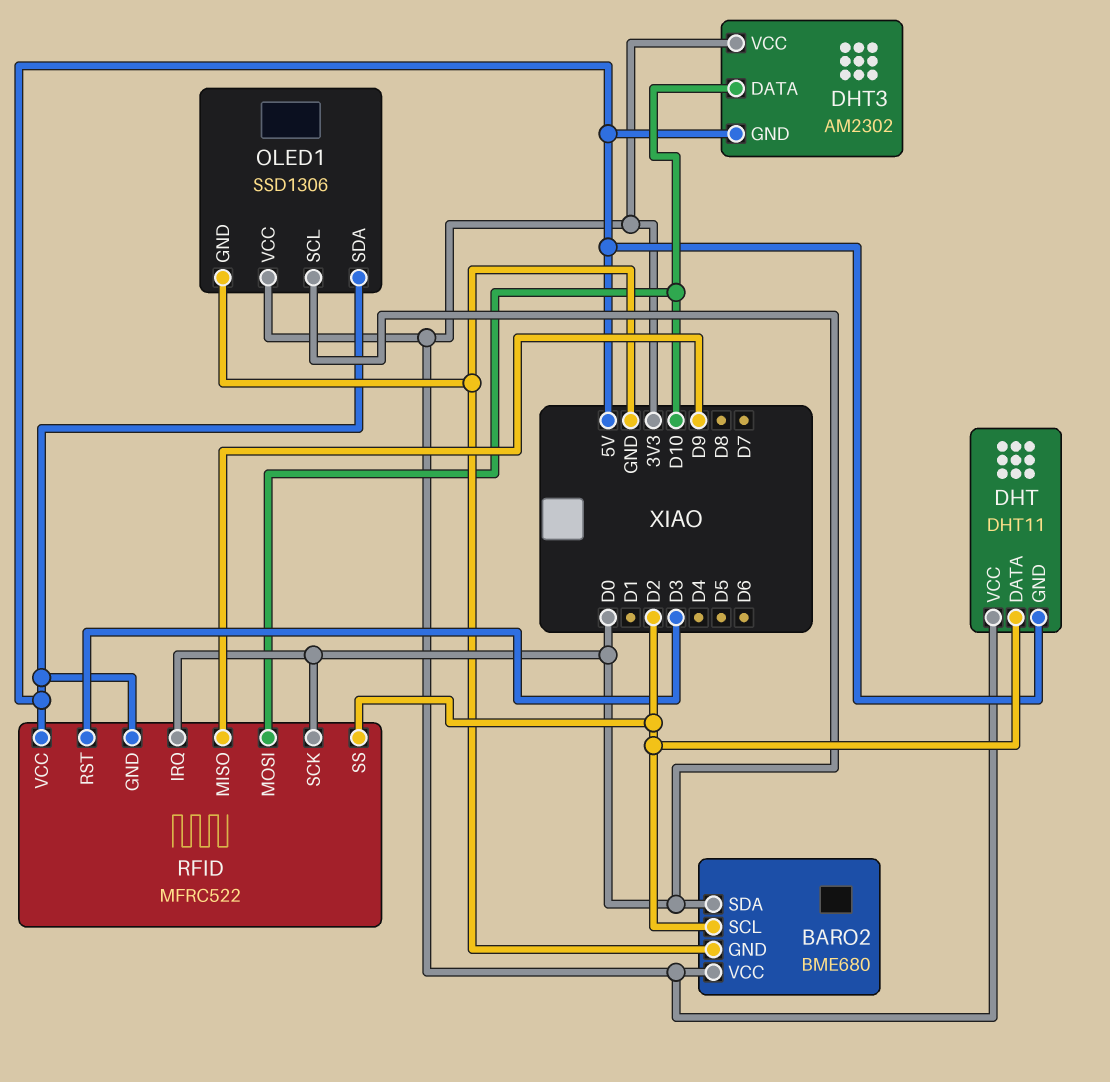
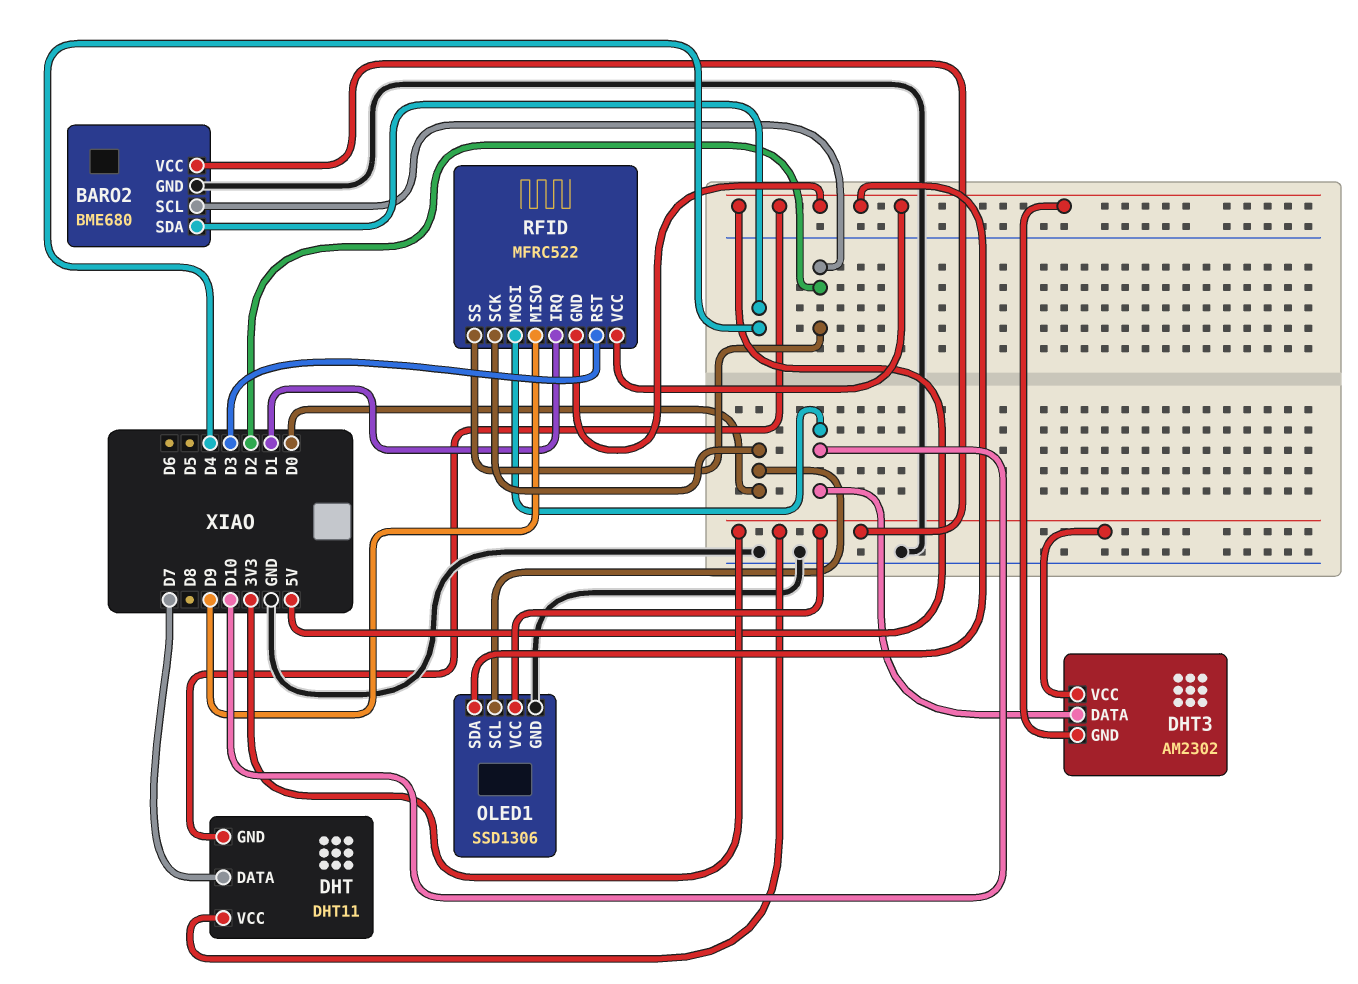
BARO2 pin SDA: D0 -> D4
DHT pin DATA: D2 -> D7
RFID pin IRQ: D0 -> D1

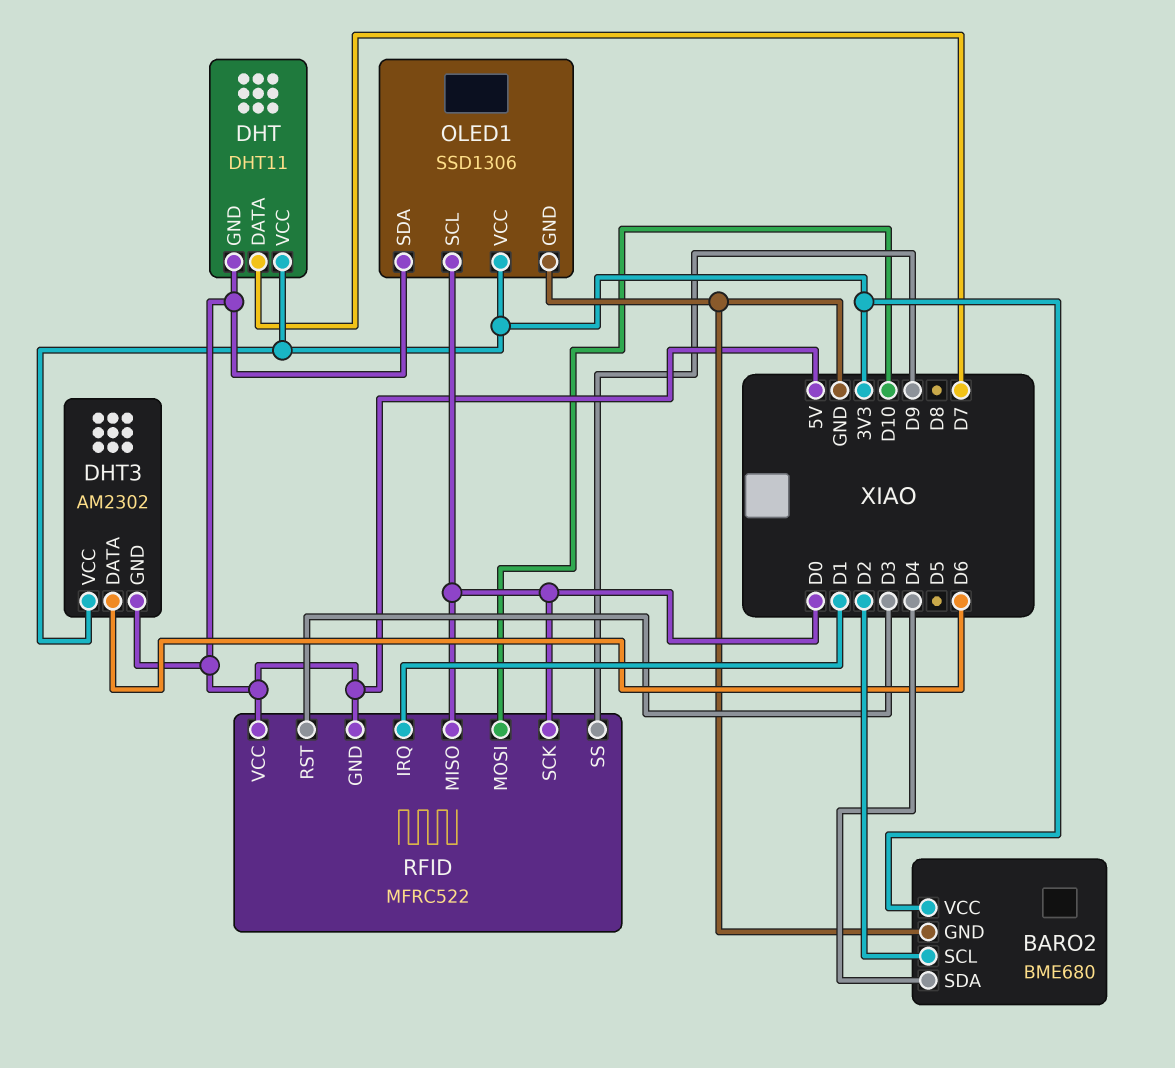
DHT3 pin DATA: D10 -> D6
RFID pin MISO: D9 -> D0
RFID pin SS: D2 -> D9

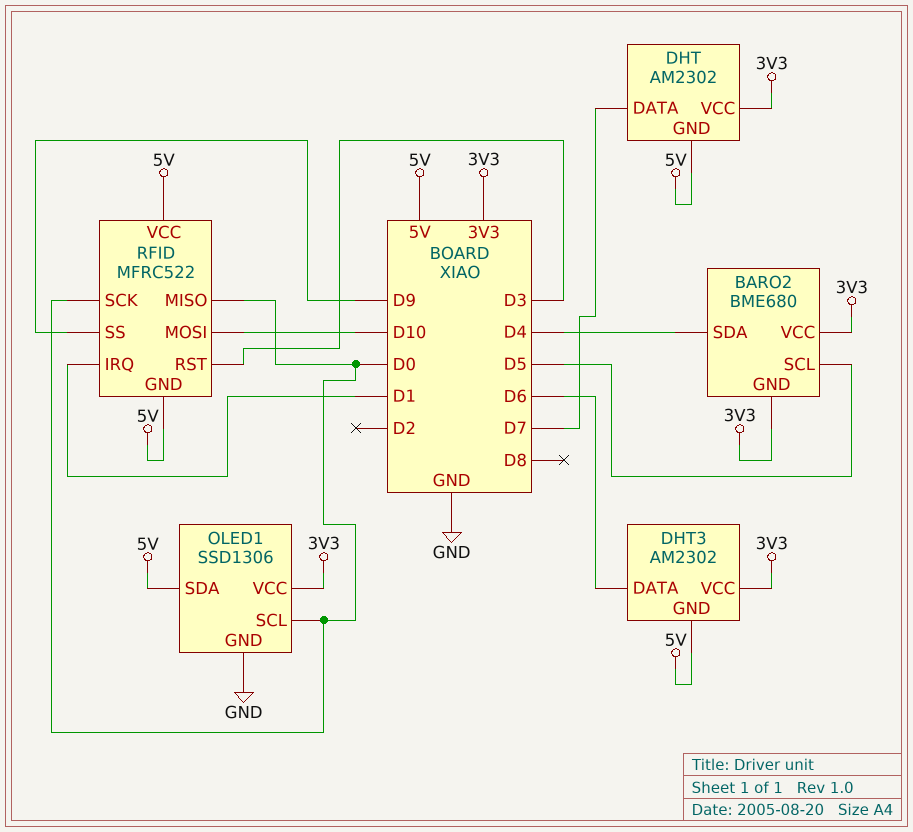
BARO2 pin GND: GND -> 3V3
BARO2 pin SCL: D2 -> D5
DHT: DHT11 -> AM2302

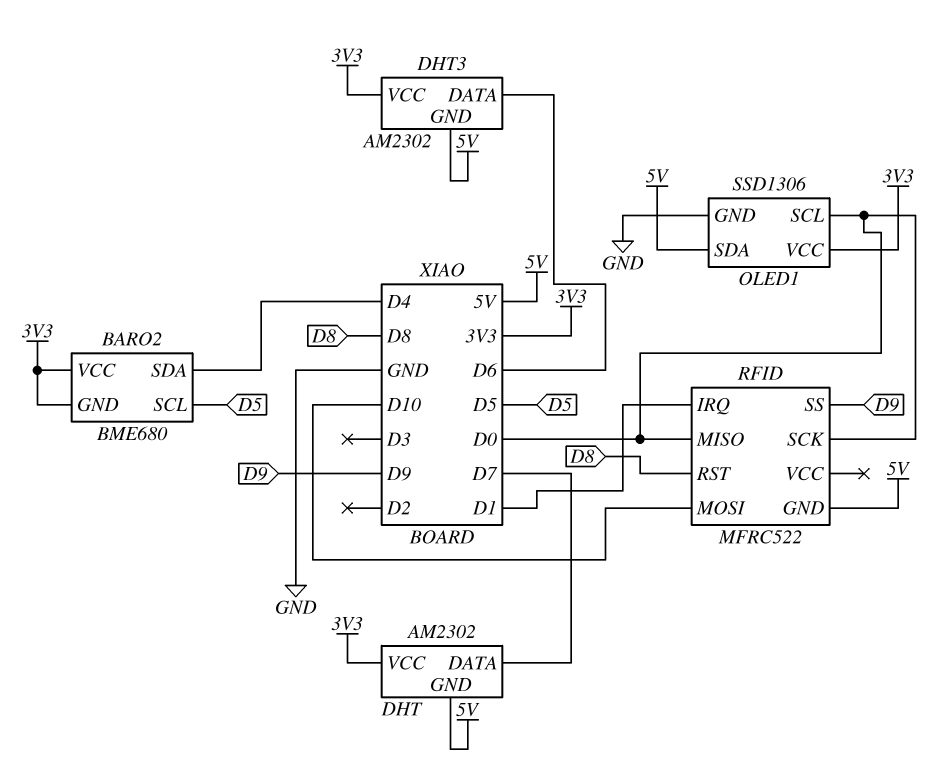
RFID pin RST: D3 -> D8
RFID pin VCC: 5V -> none

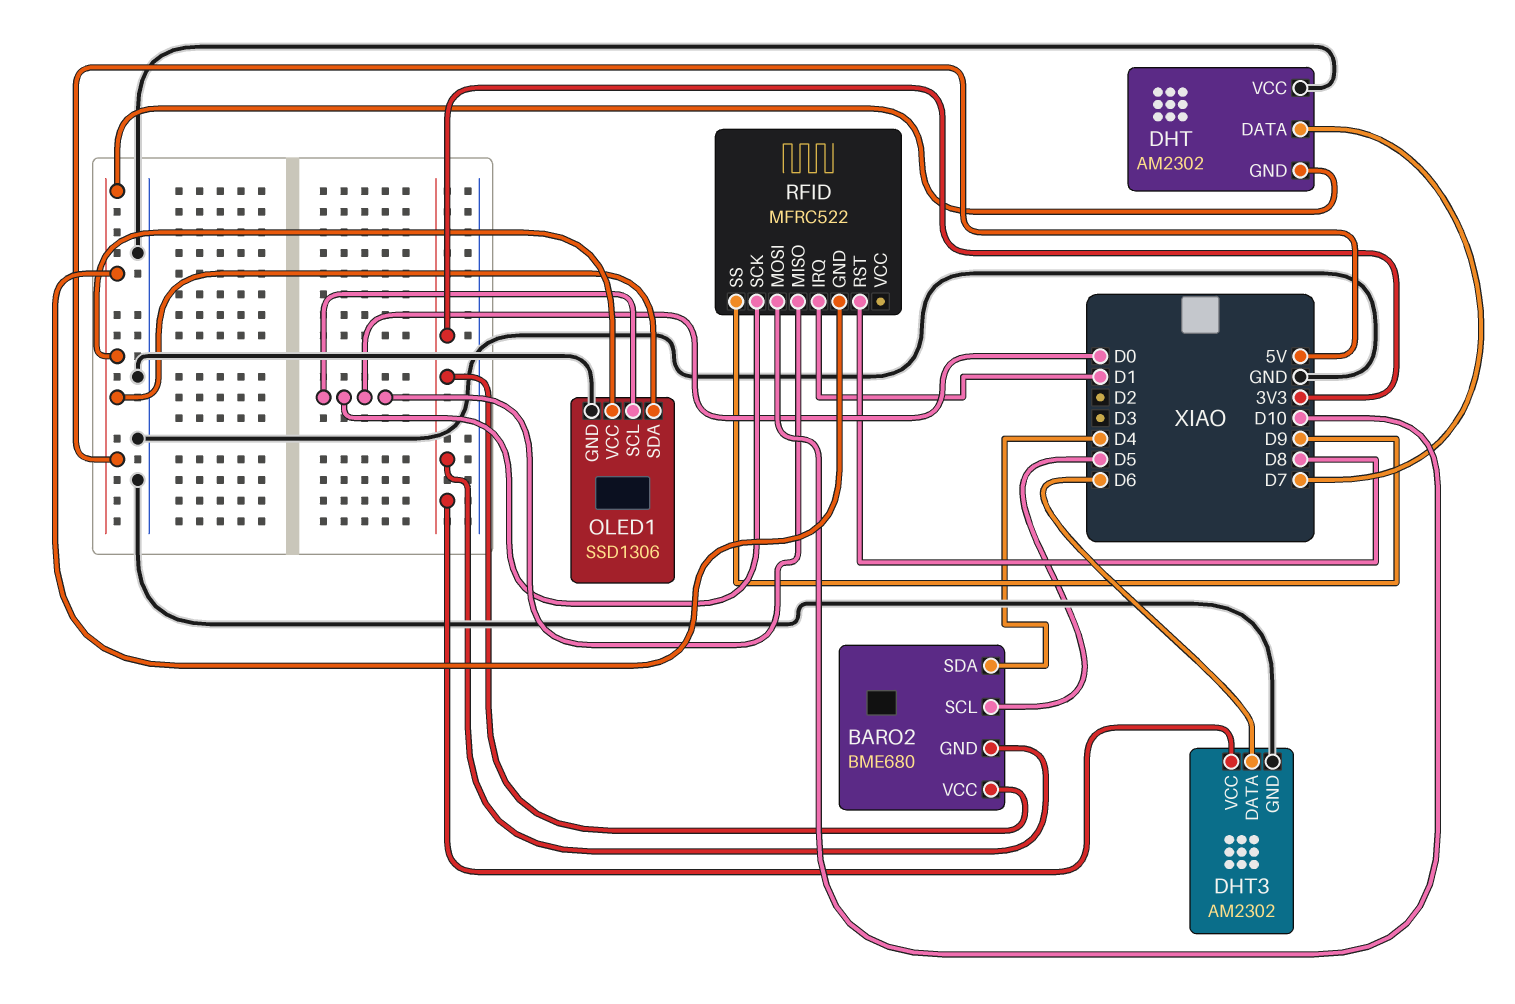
DHT pin VCC: 3V3 -> GND
DHT3 pin GND: 5V -> GND
OLED1 pin VCC: 3V3 -> 5V

